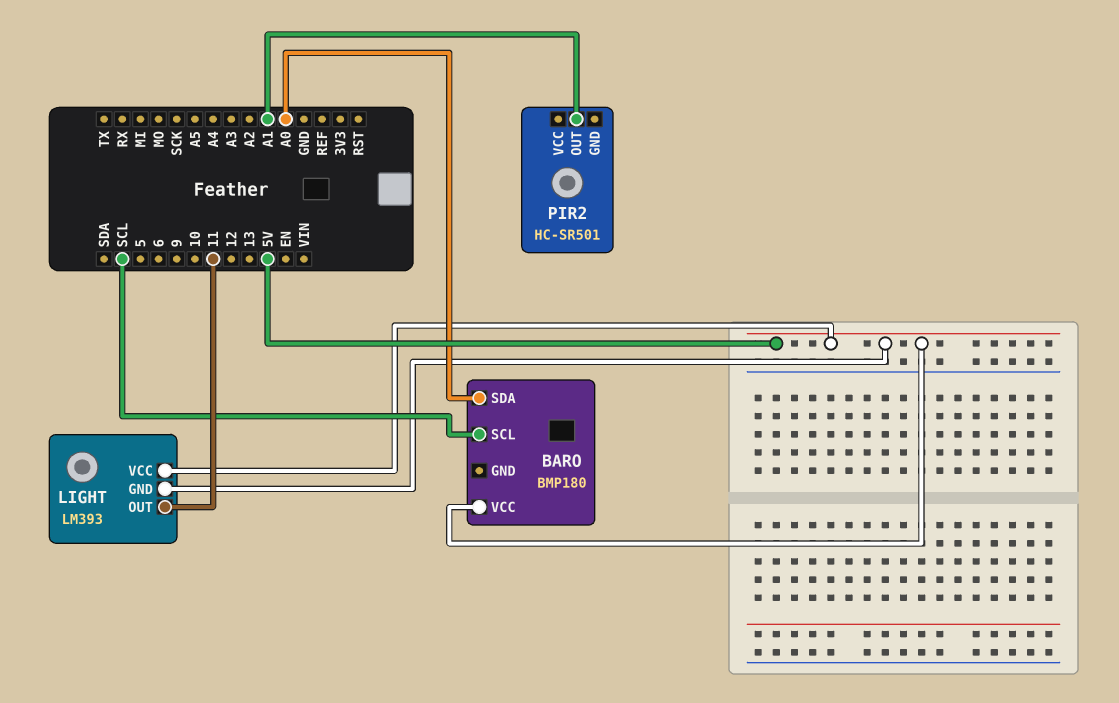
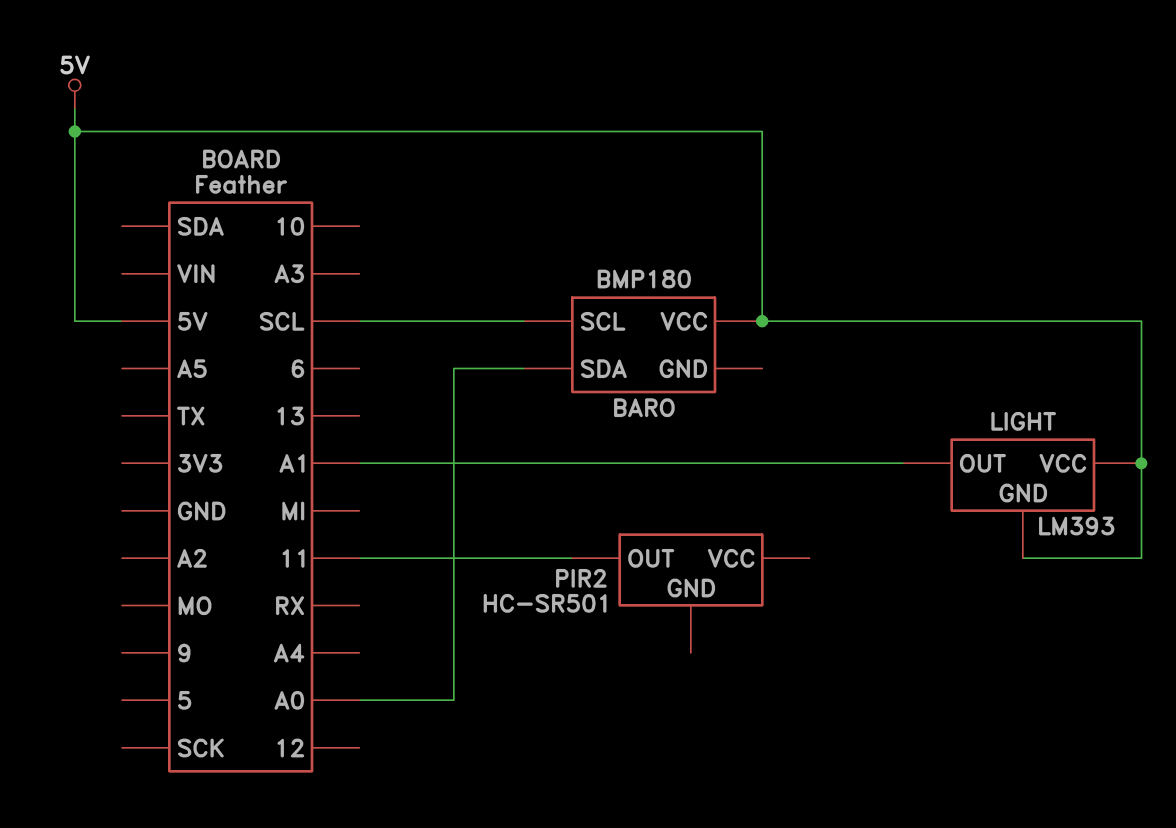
LIGHT pin OUT: 11 -> A1
PIR2 pin OUT: A1 -> 11

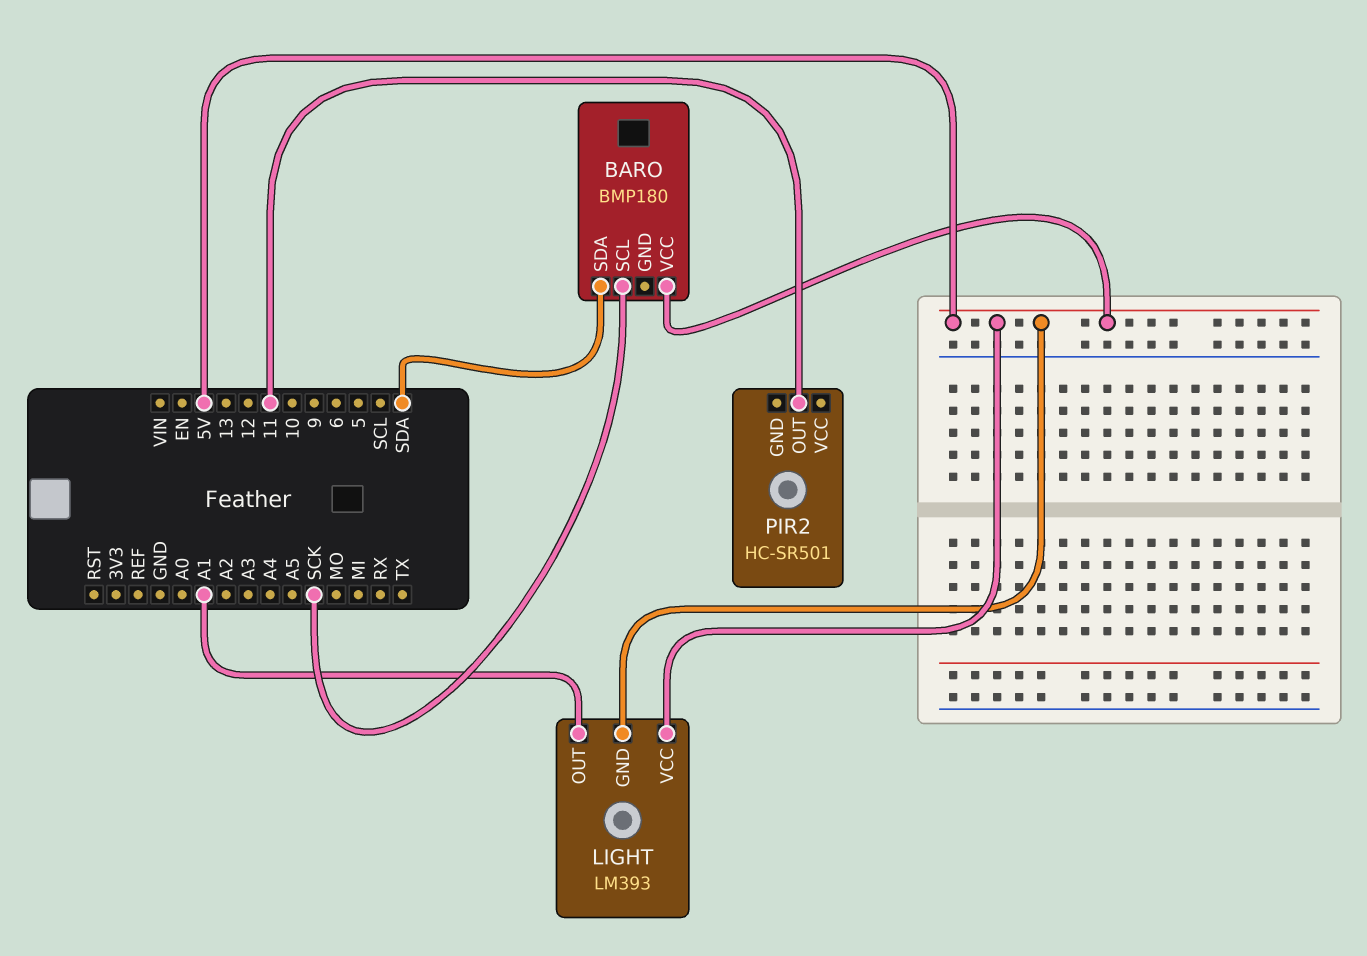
BARO pin SCL: SCL -> SCK
BARO pin SDA: A0 -> SDA

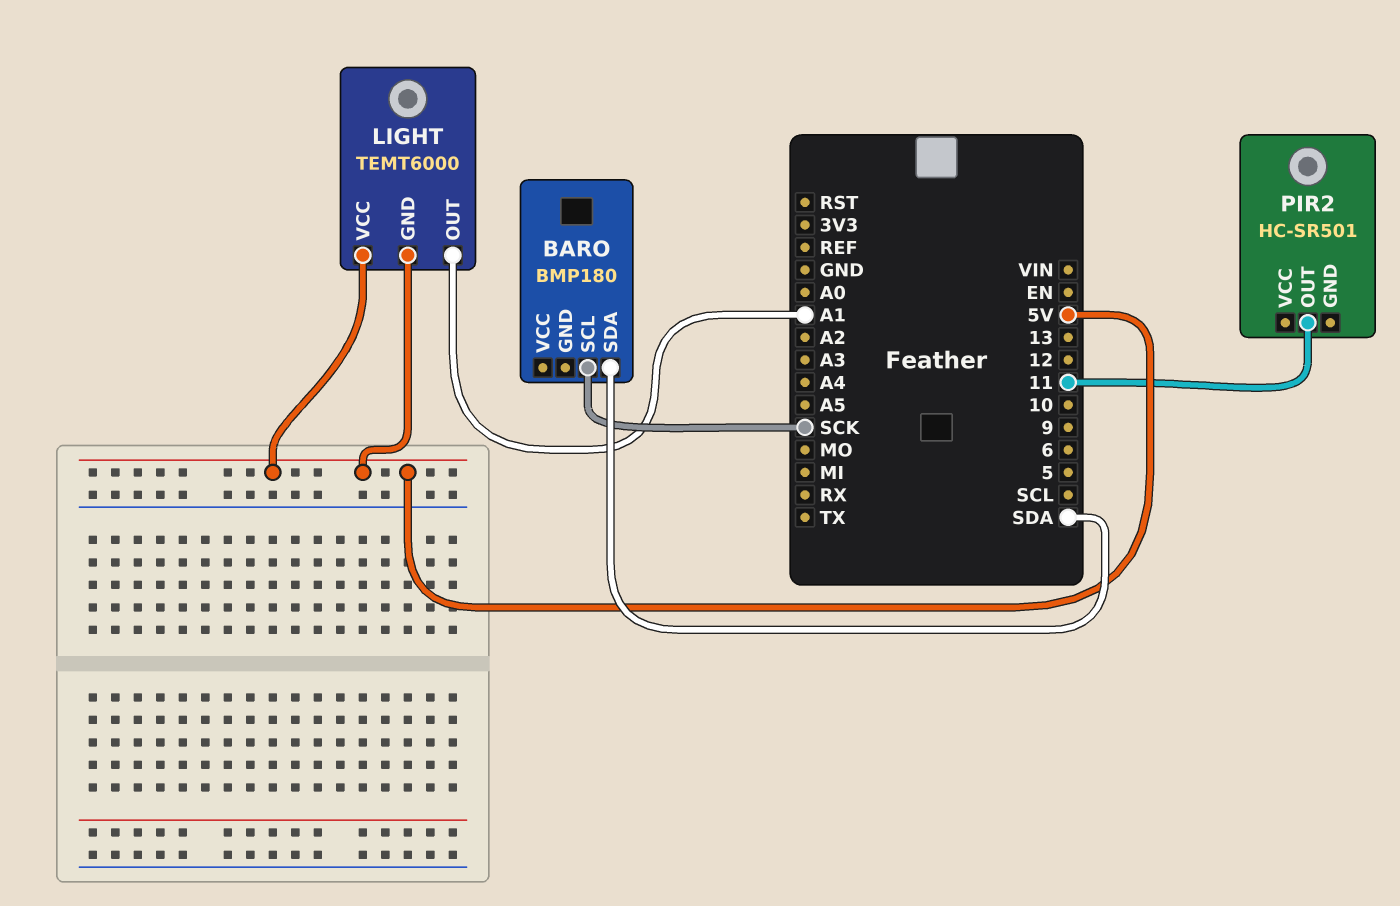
BARO pin VCC: 5V -> none
LIGHT: LM393 -> TEMT6000

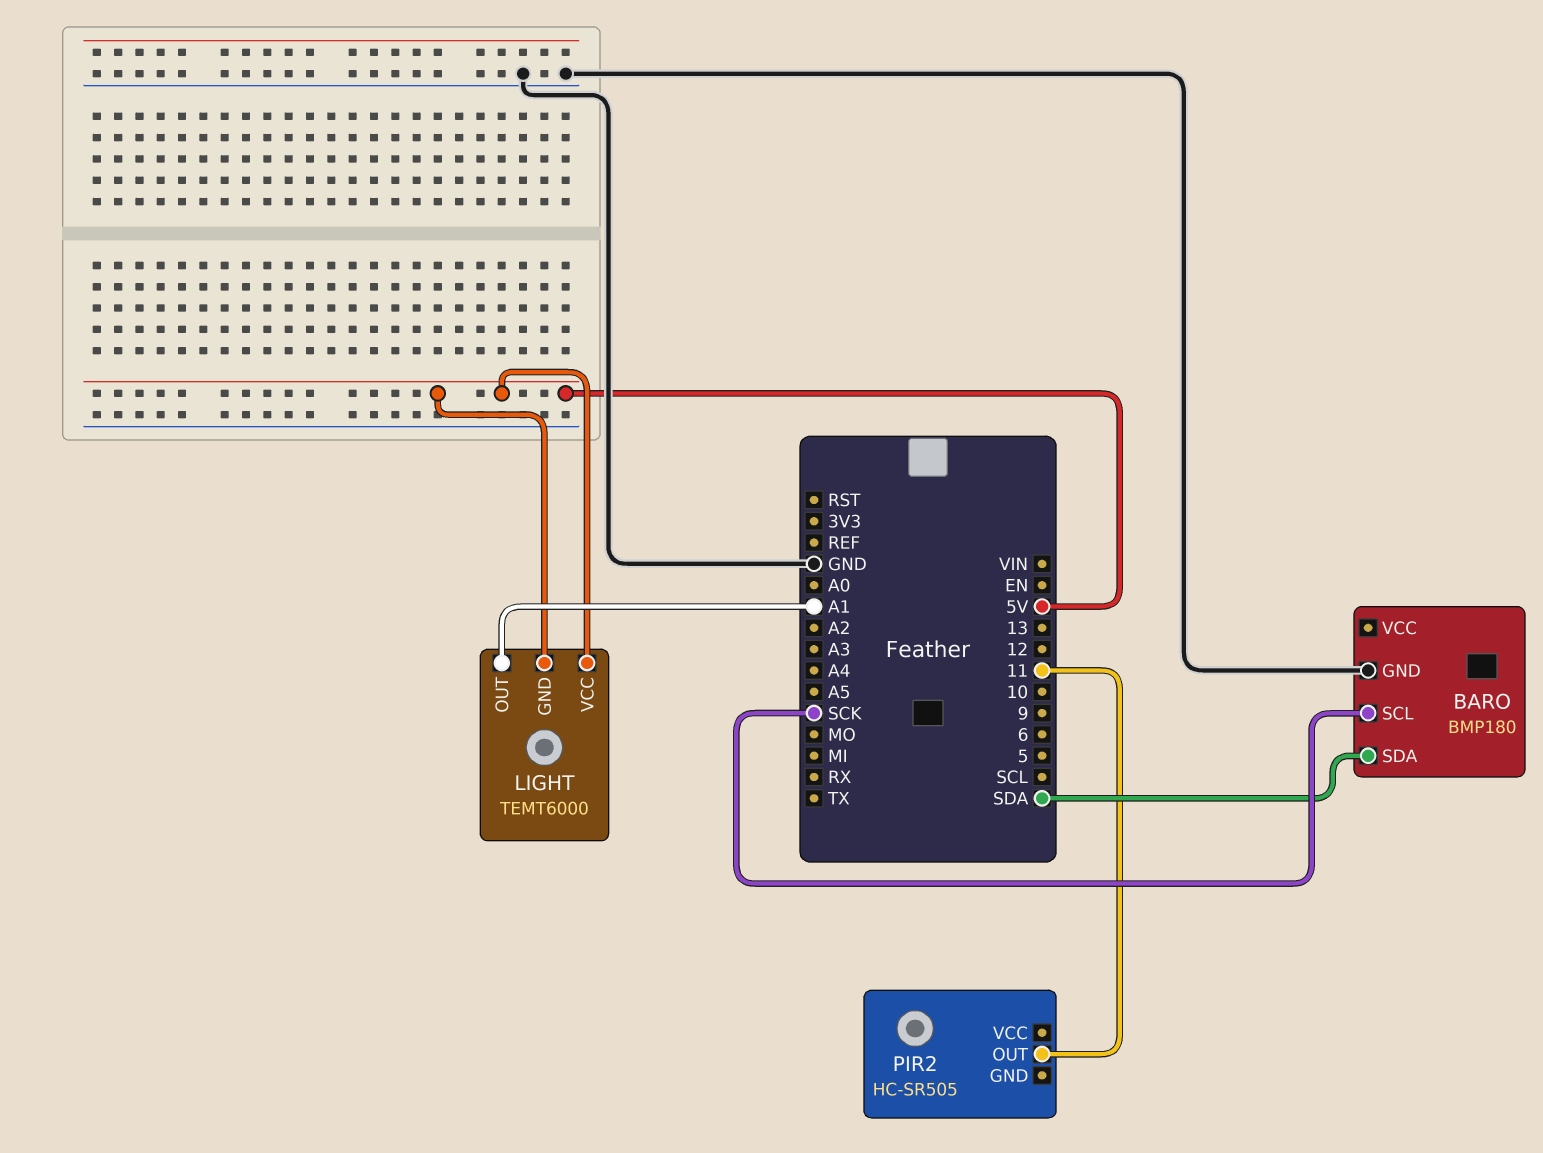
BARO pin GND: none -> GND
PIR2: HC-SR501 -> HC-SR505

